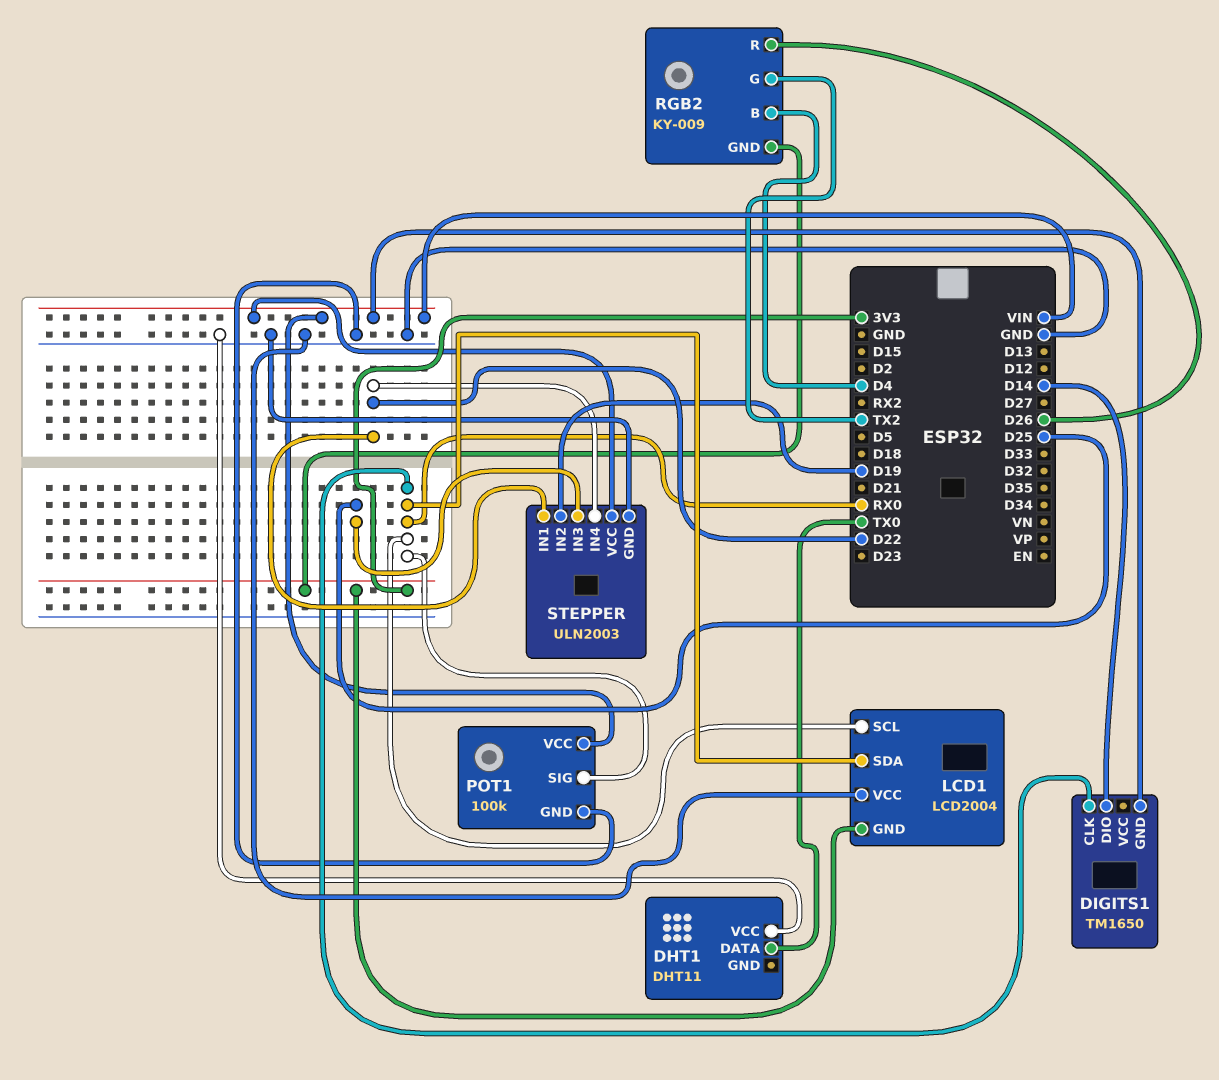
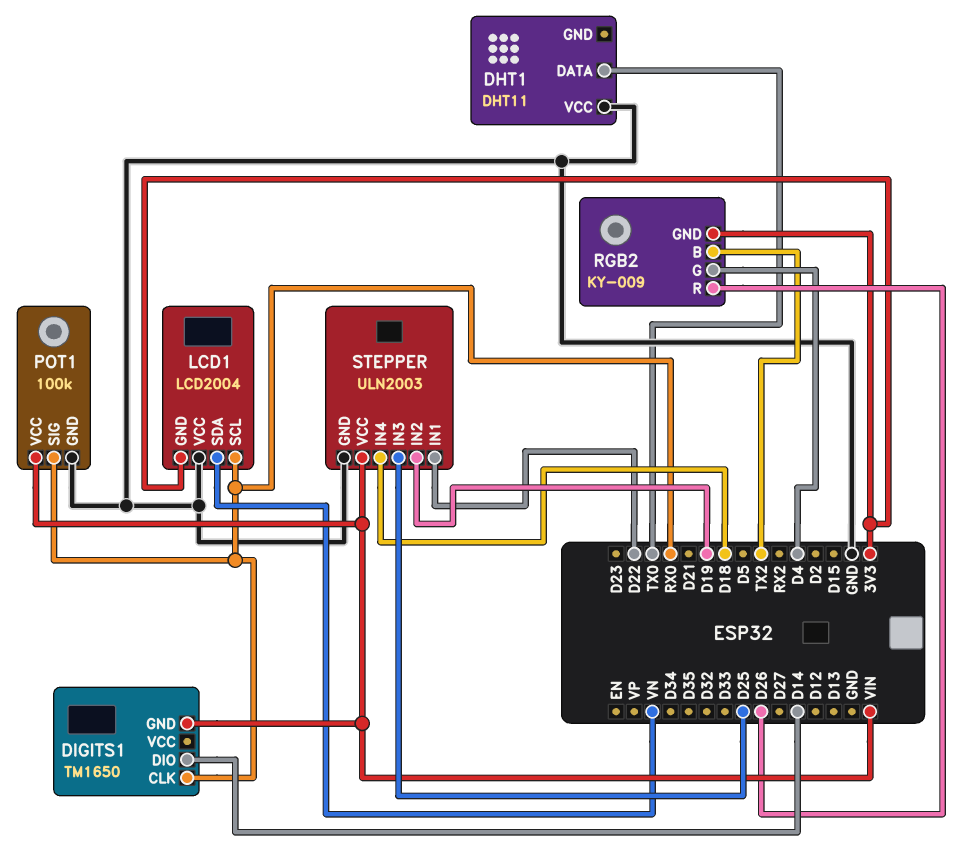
LCD1 pin SDA: RX0 -> VN
RGB2 pin B: D4 -> TX2
RGB2 pin G: TX2 -> D4
STEPPER pin IN4: D22 -> D18

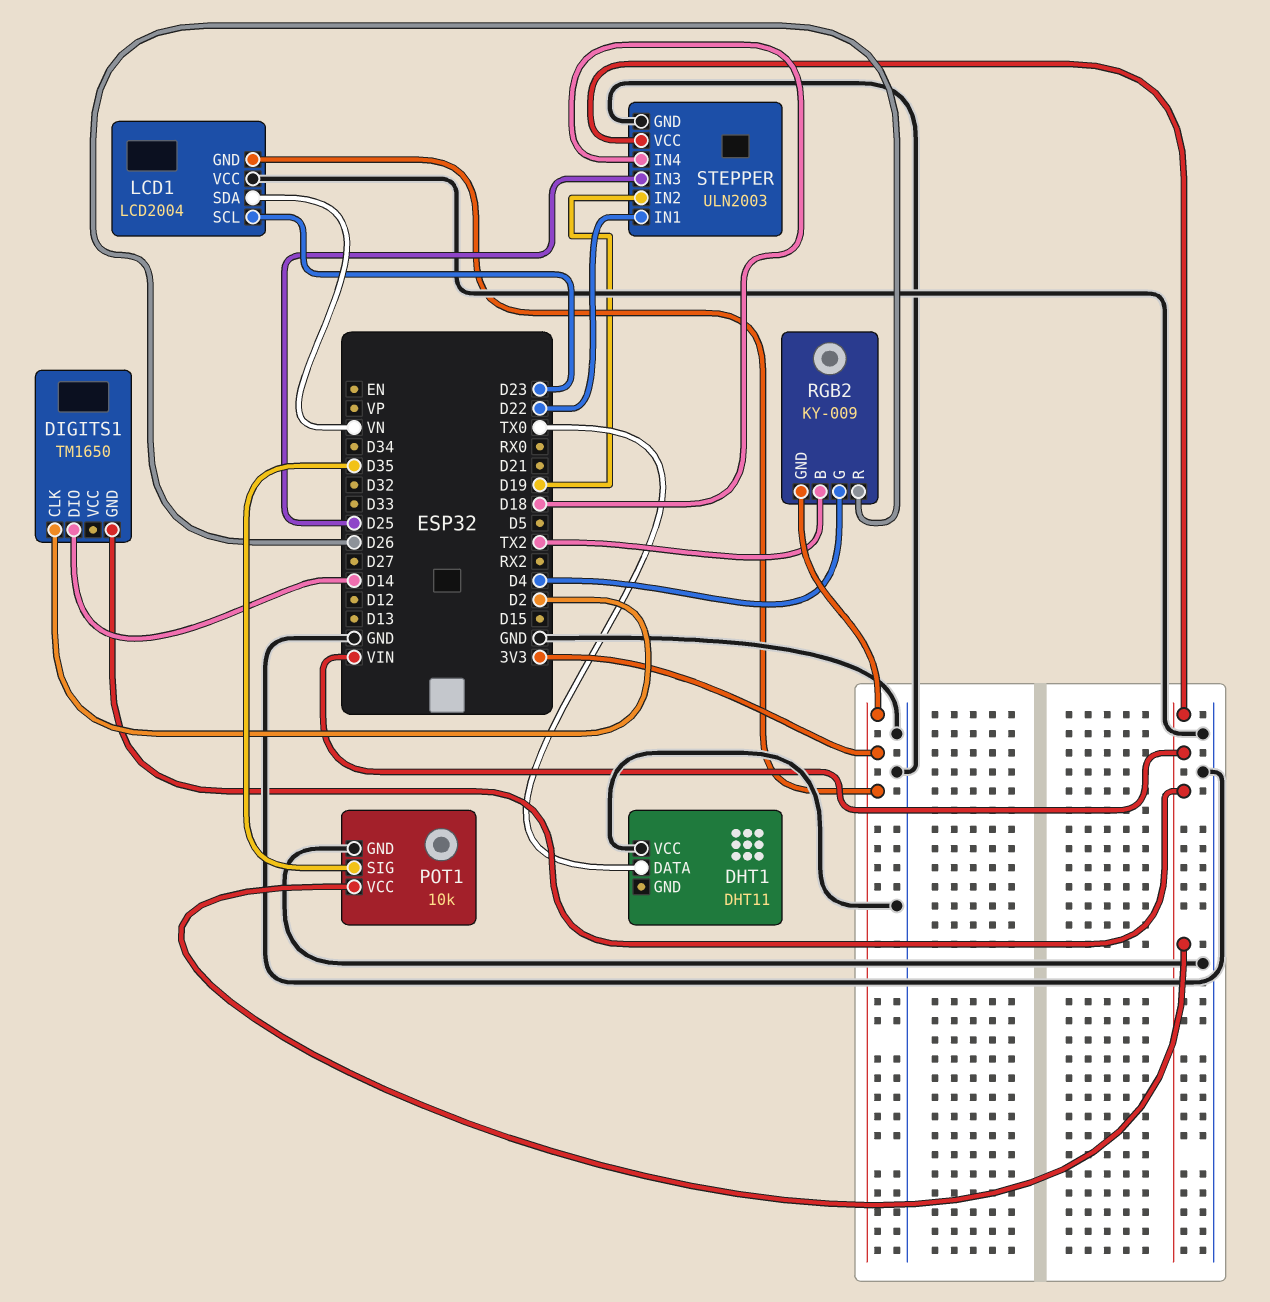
DIGITS1 pin CLK: RX0 -> D2
LCD1 pin SCL: RX0 -> D23
POT1: 100k -> 10k
POT1 pin SIG: RX0 -> D35

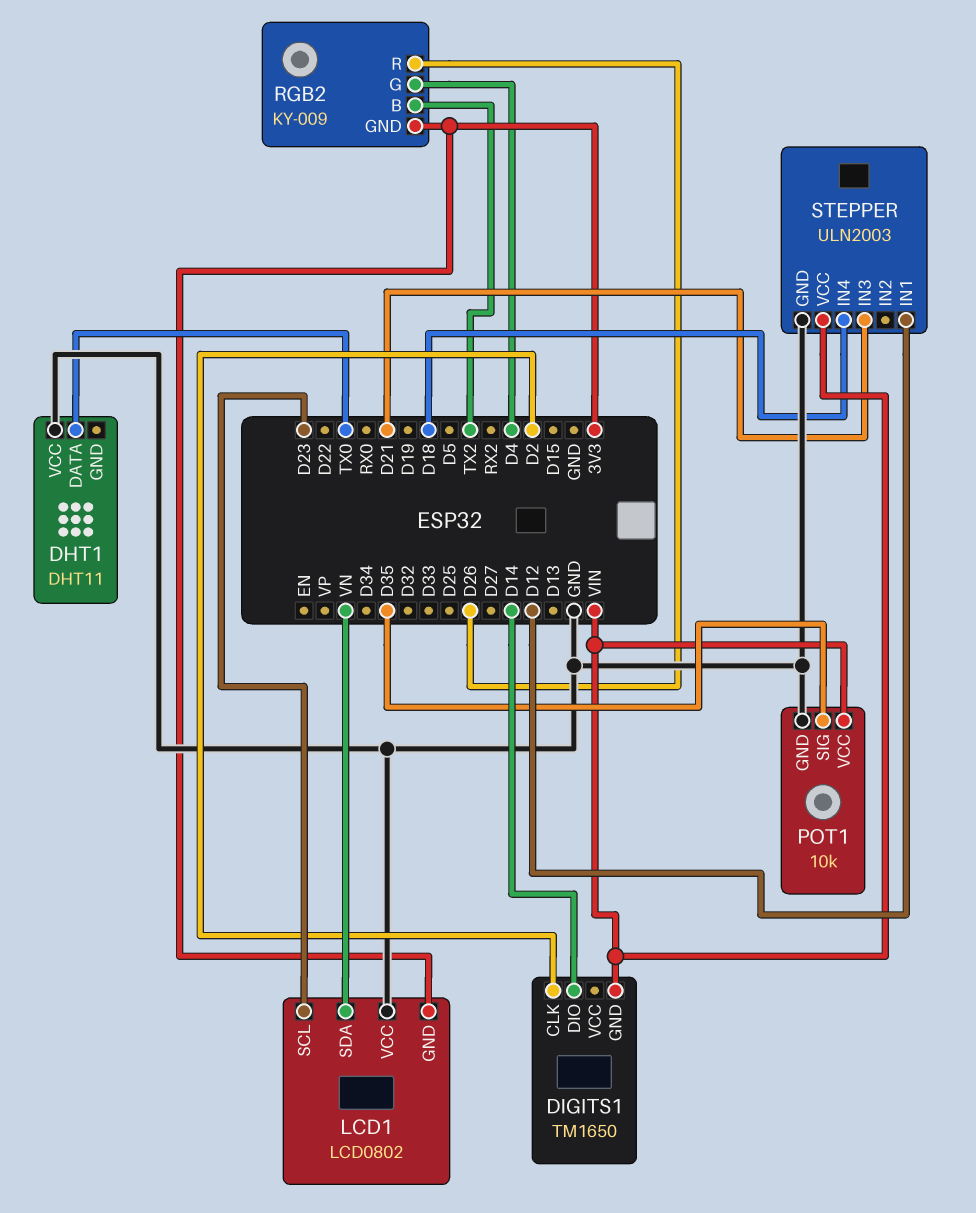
LCD1: LCD2004 -> LCD0802
STEPPER pin IN1: D22 -> D12
STEPPER pin IN2: D19 -> none
STEPPER pin IN3: D25 -> D21

